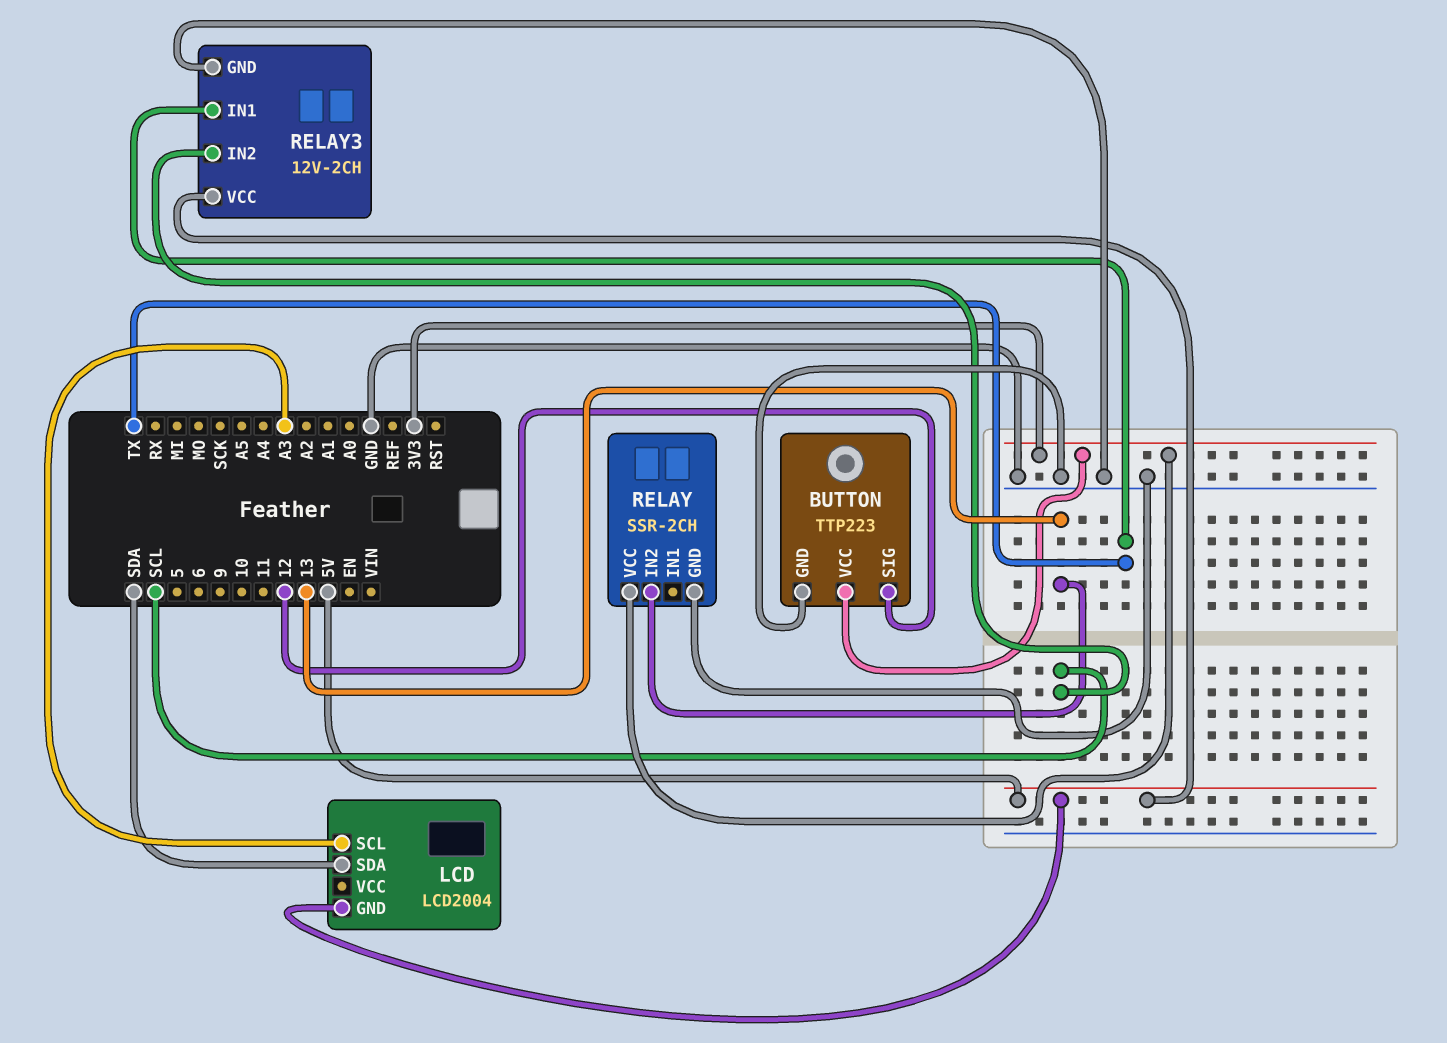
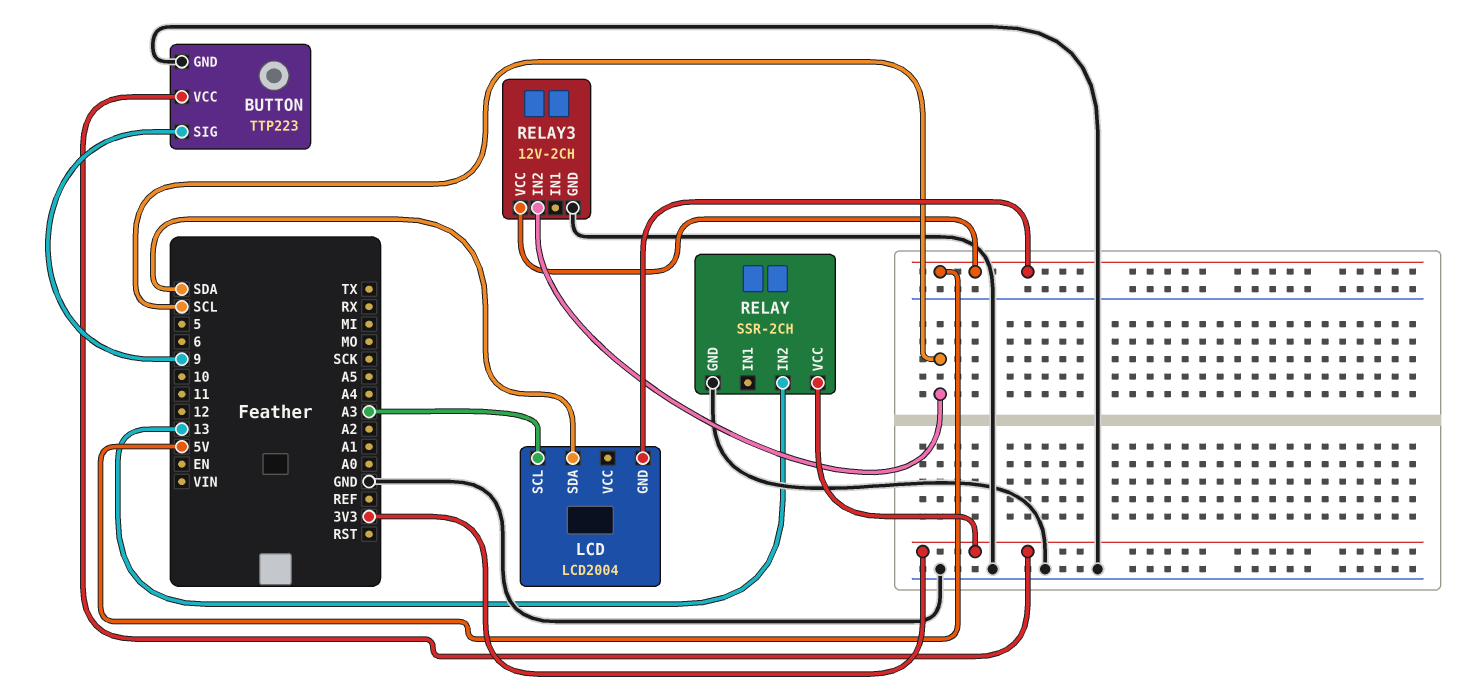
BUTTON pin SIG: 12 -> 9
RELAY3 pin IN1: TX -> none

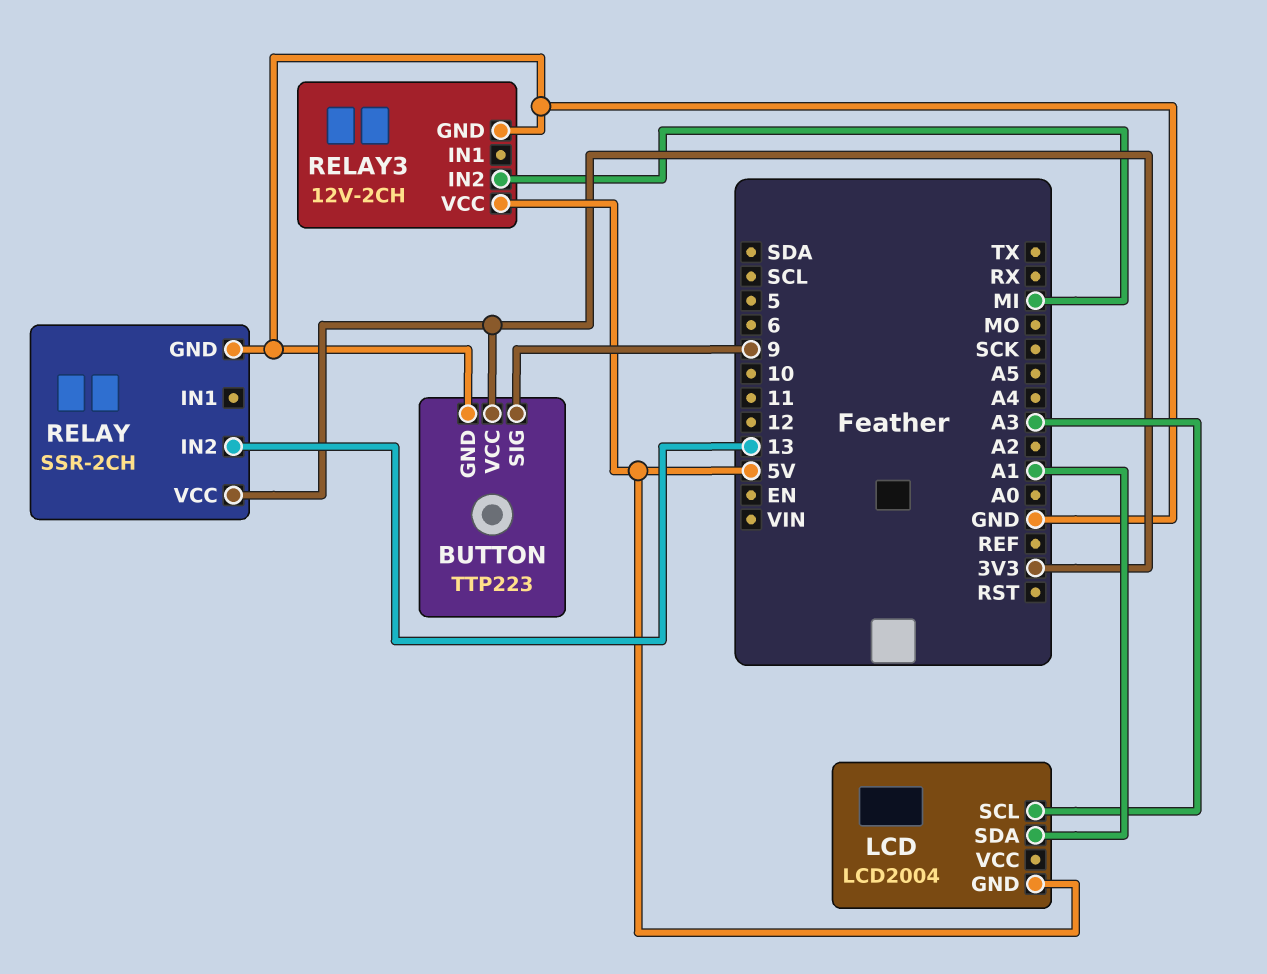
LCD pin SDA: SDA -> A1
RELAY3 pin IN2: SCL -> MI

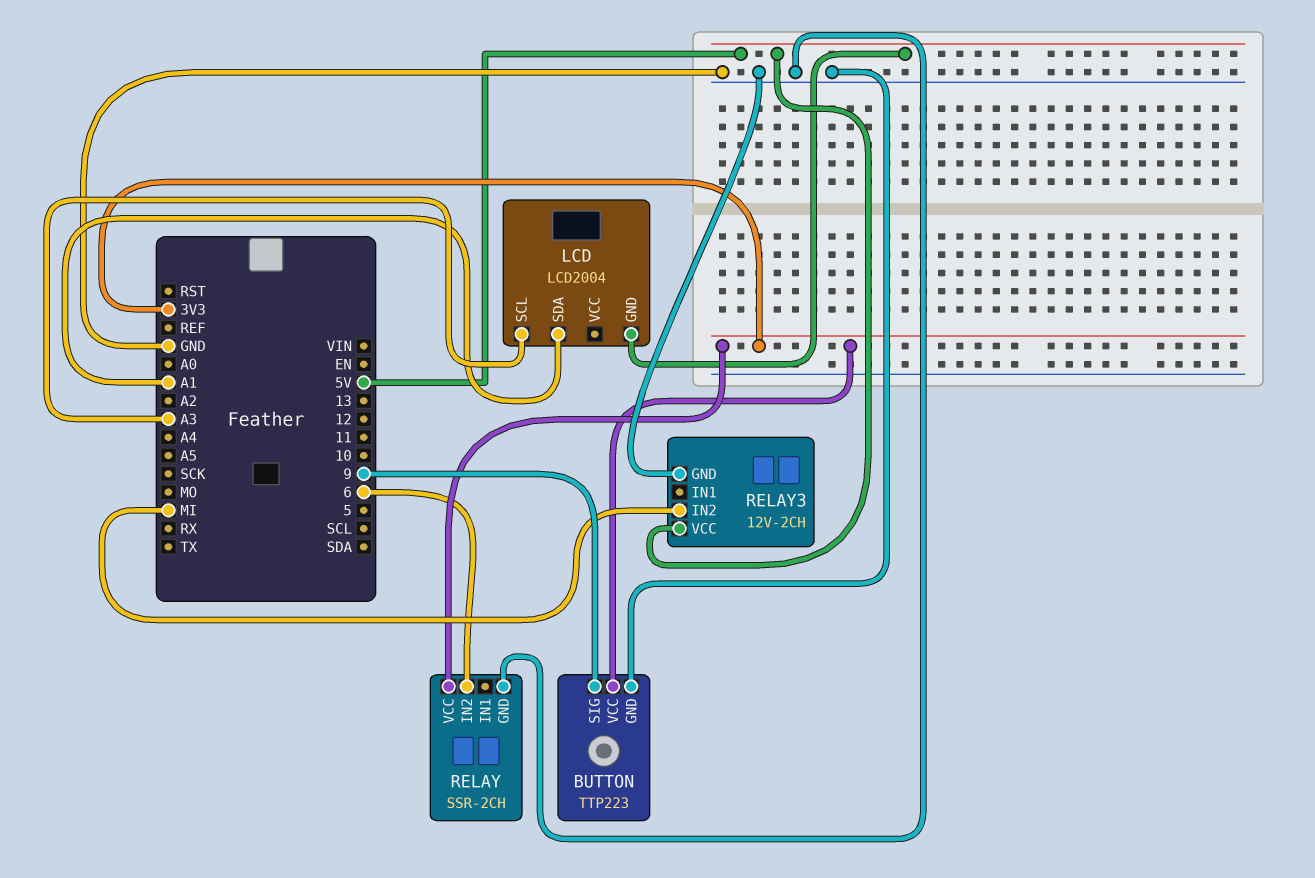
RELAY pin IN2: 13 -> 6

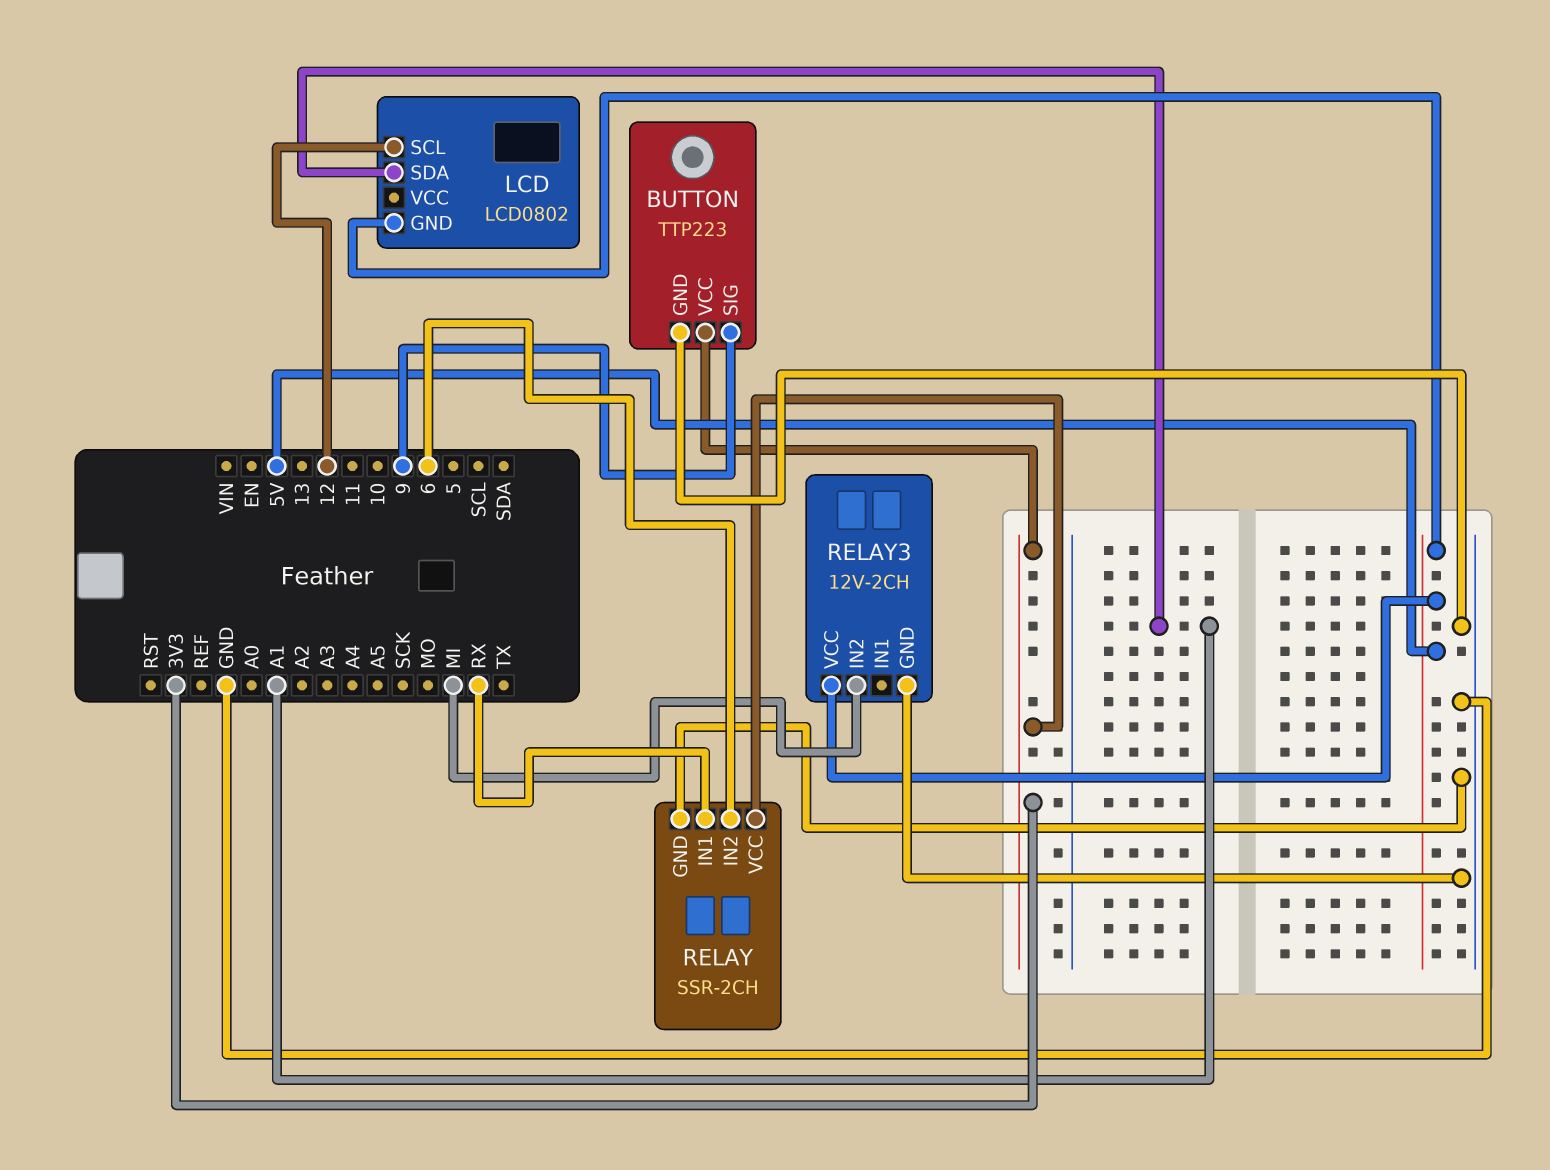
LCD: LCD2004 -> LCD0802
LCD pin SCL: A3 -> 12
RELAY pin IN1: none -> RX

